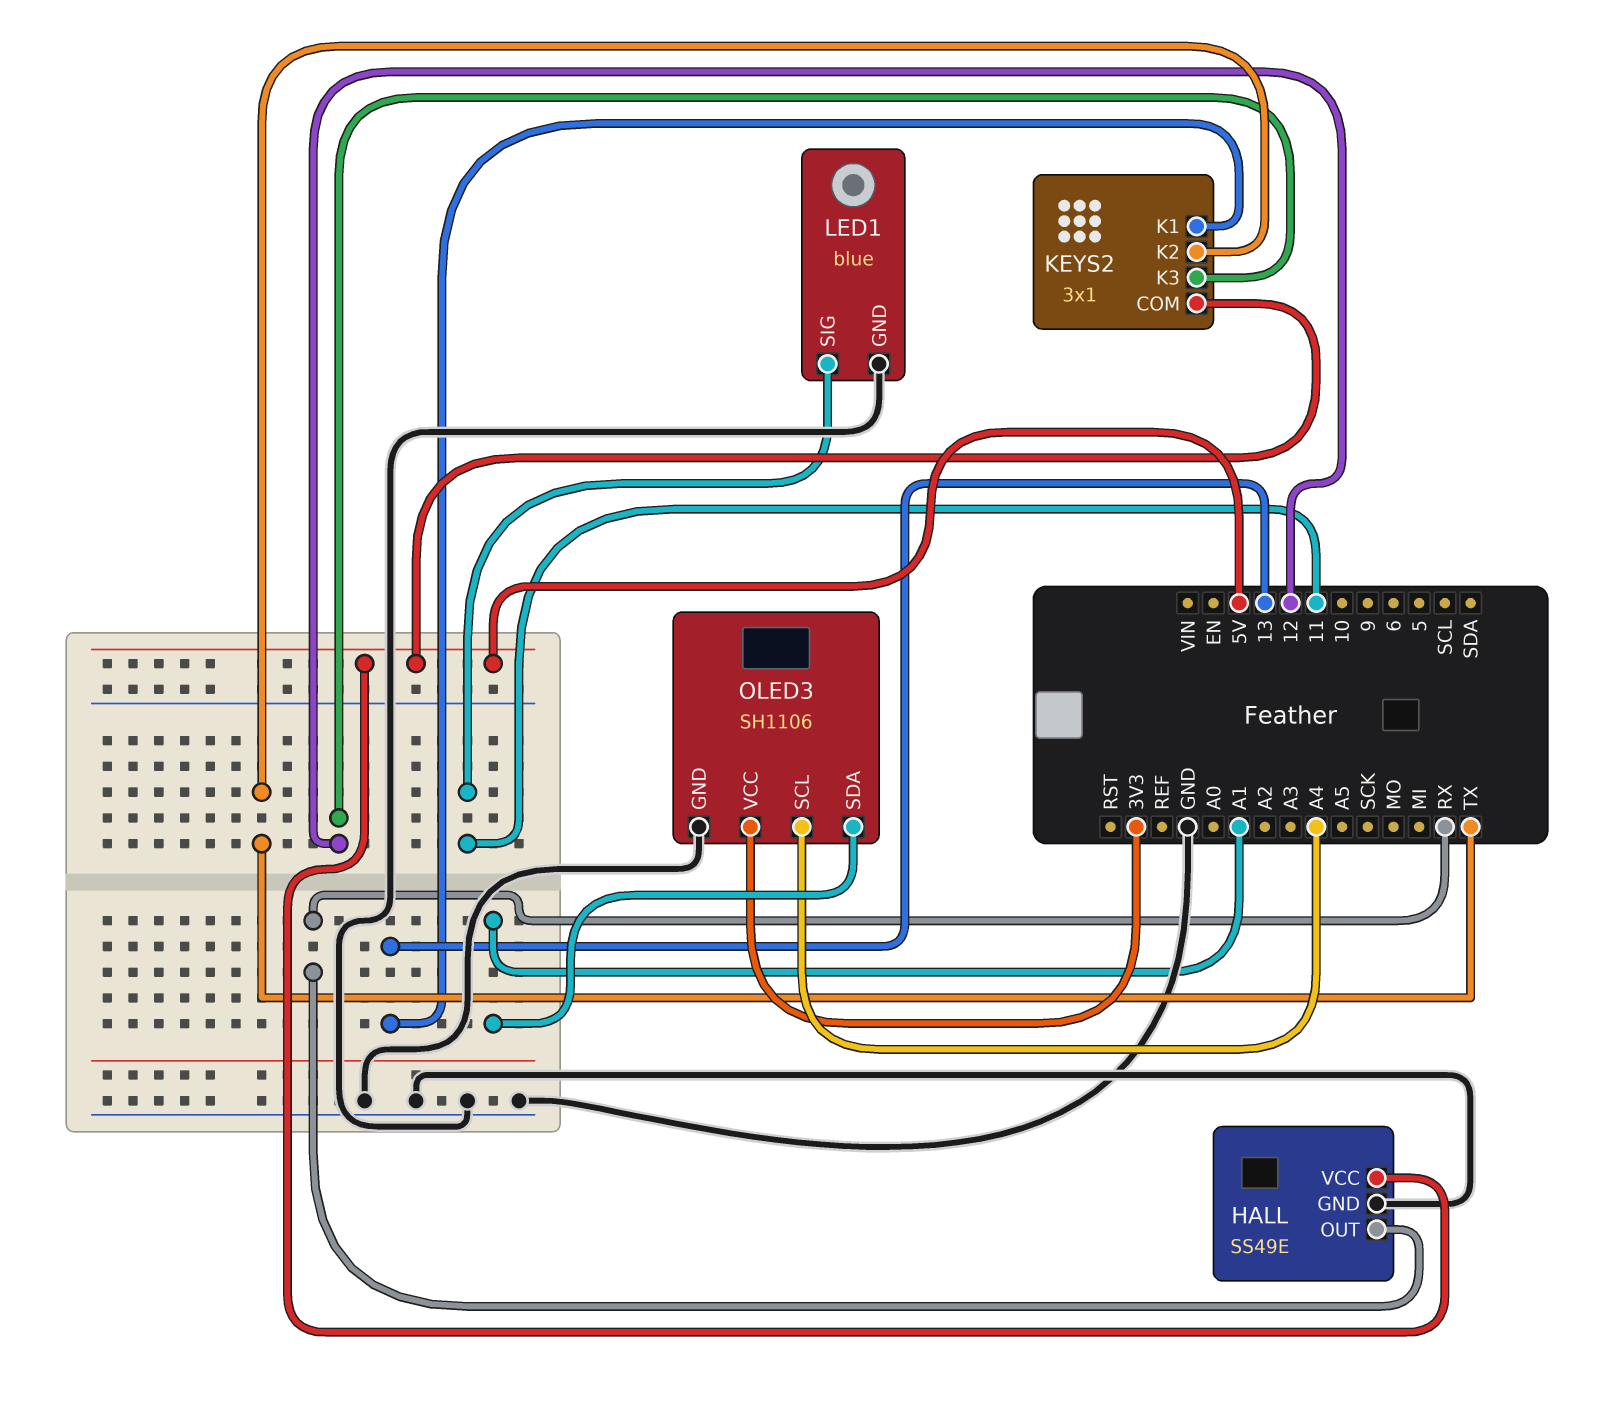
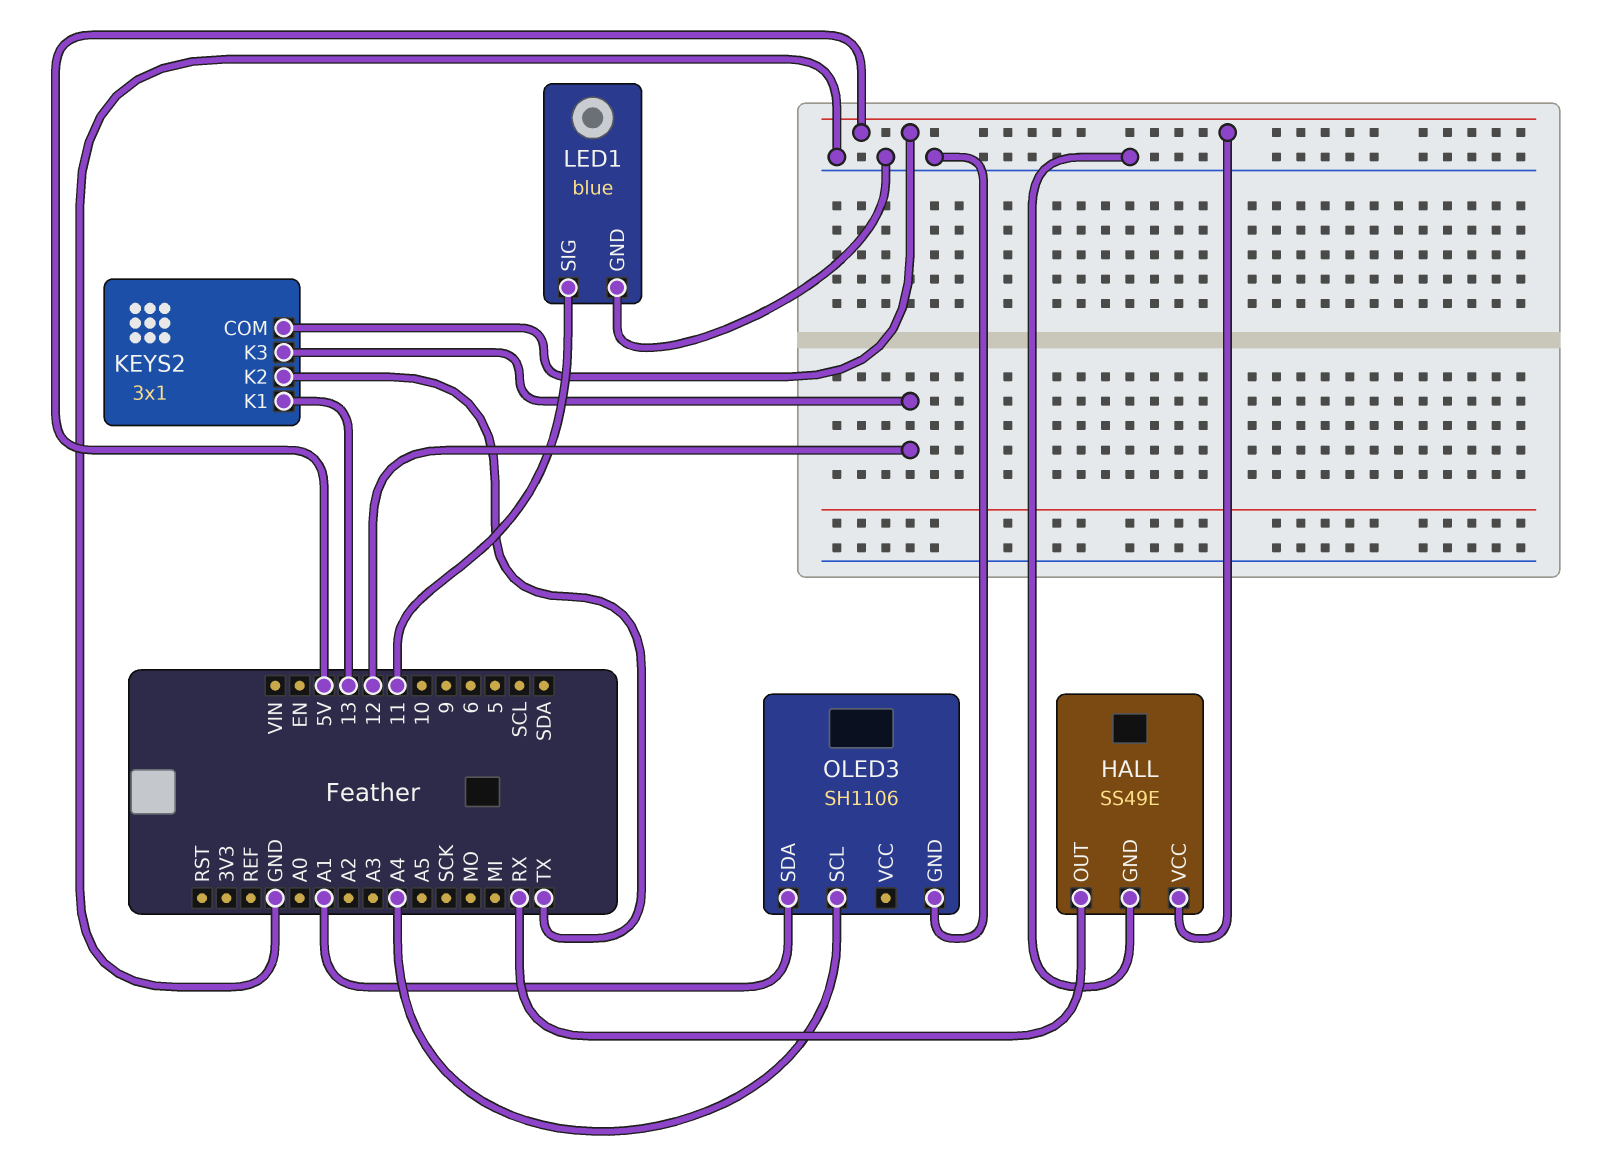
OLED3 pin VCC: 3V3 -> none

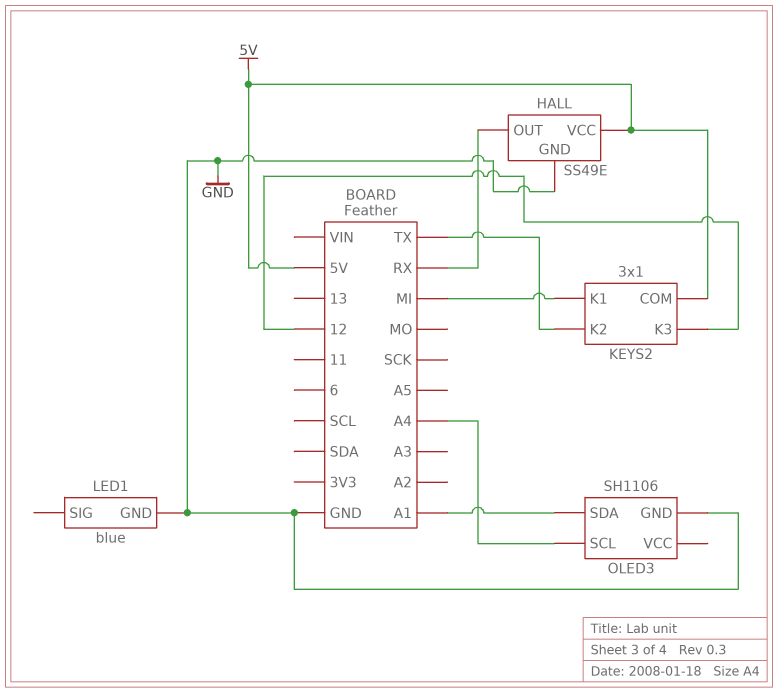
KEYS2 pin K1: 13 -> MI
LED1 pin SIG: 11 -> none

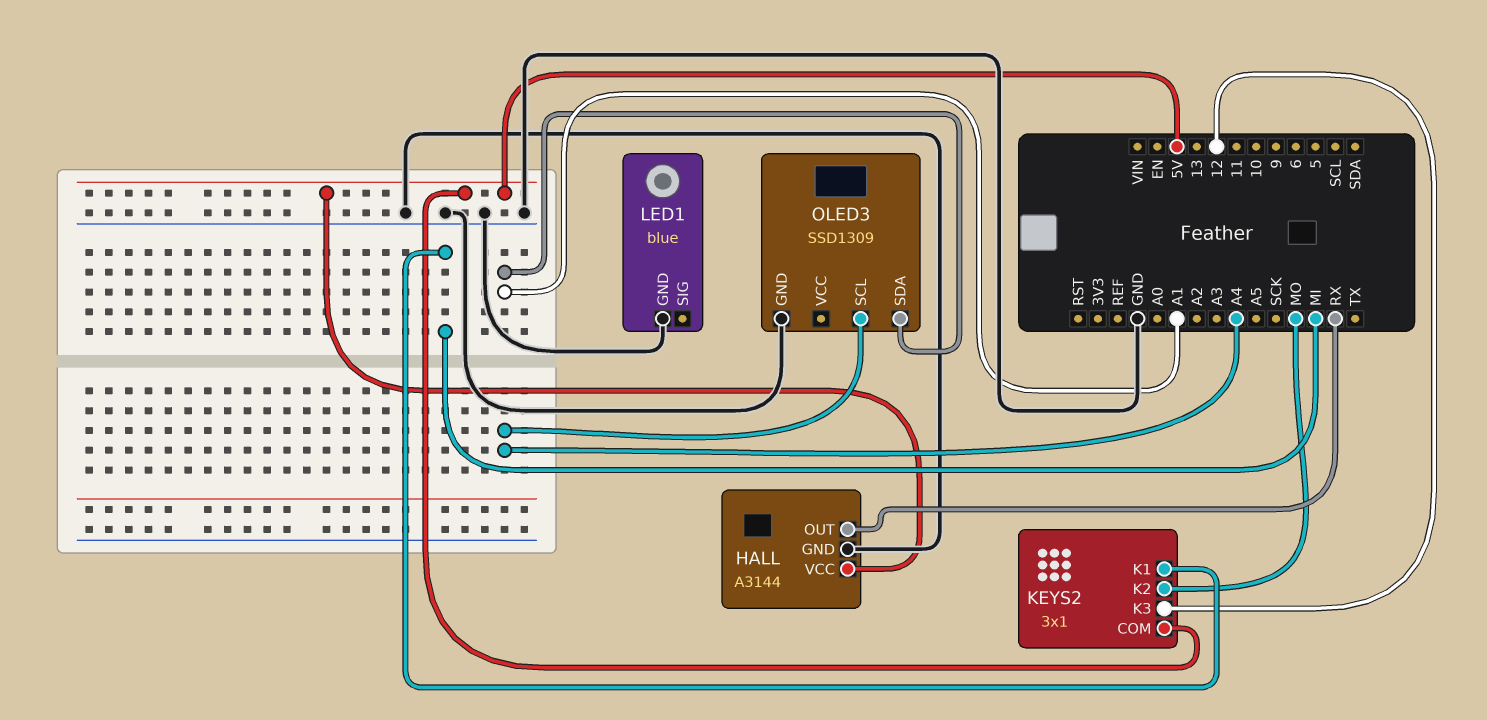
HALL: SS49E -> A3144
KEYS2 pin K2: TX -> MO
OLED3: SH1106 -> SSD1309

